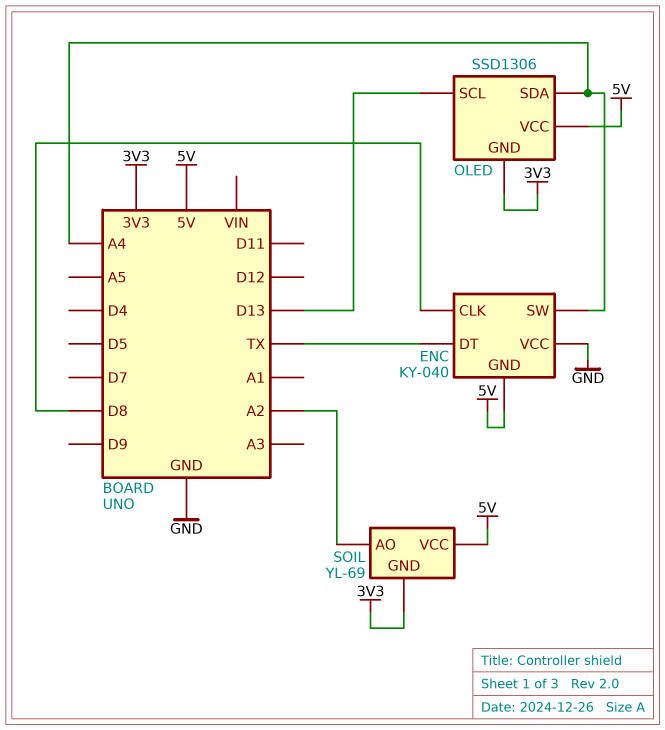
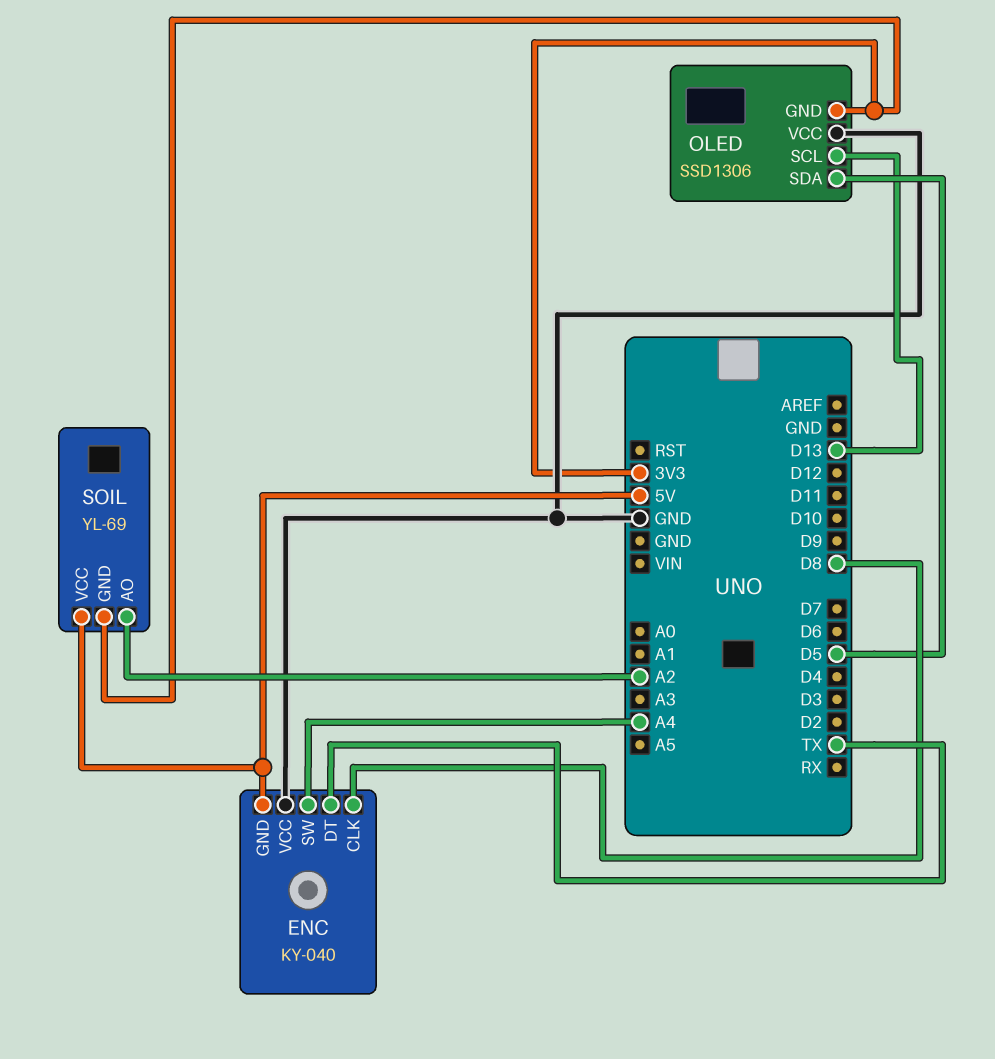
OLED pin SDA: A4 -> D5
OLED pin VCC: 5V -> GND

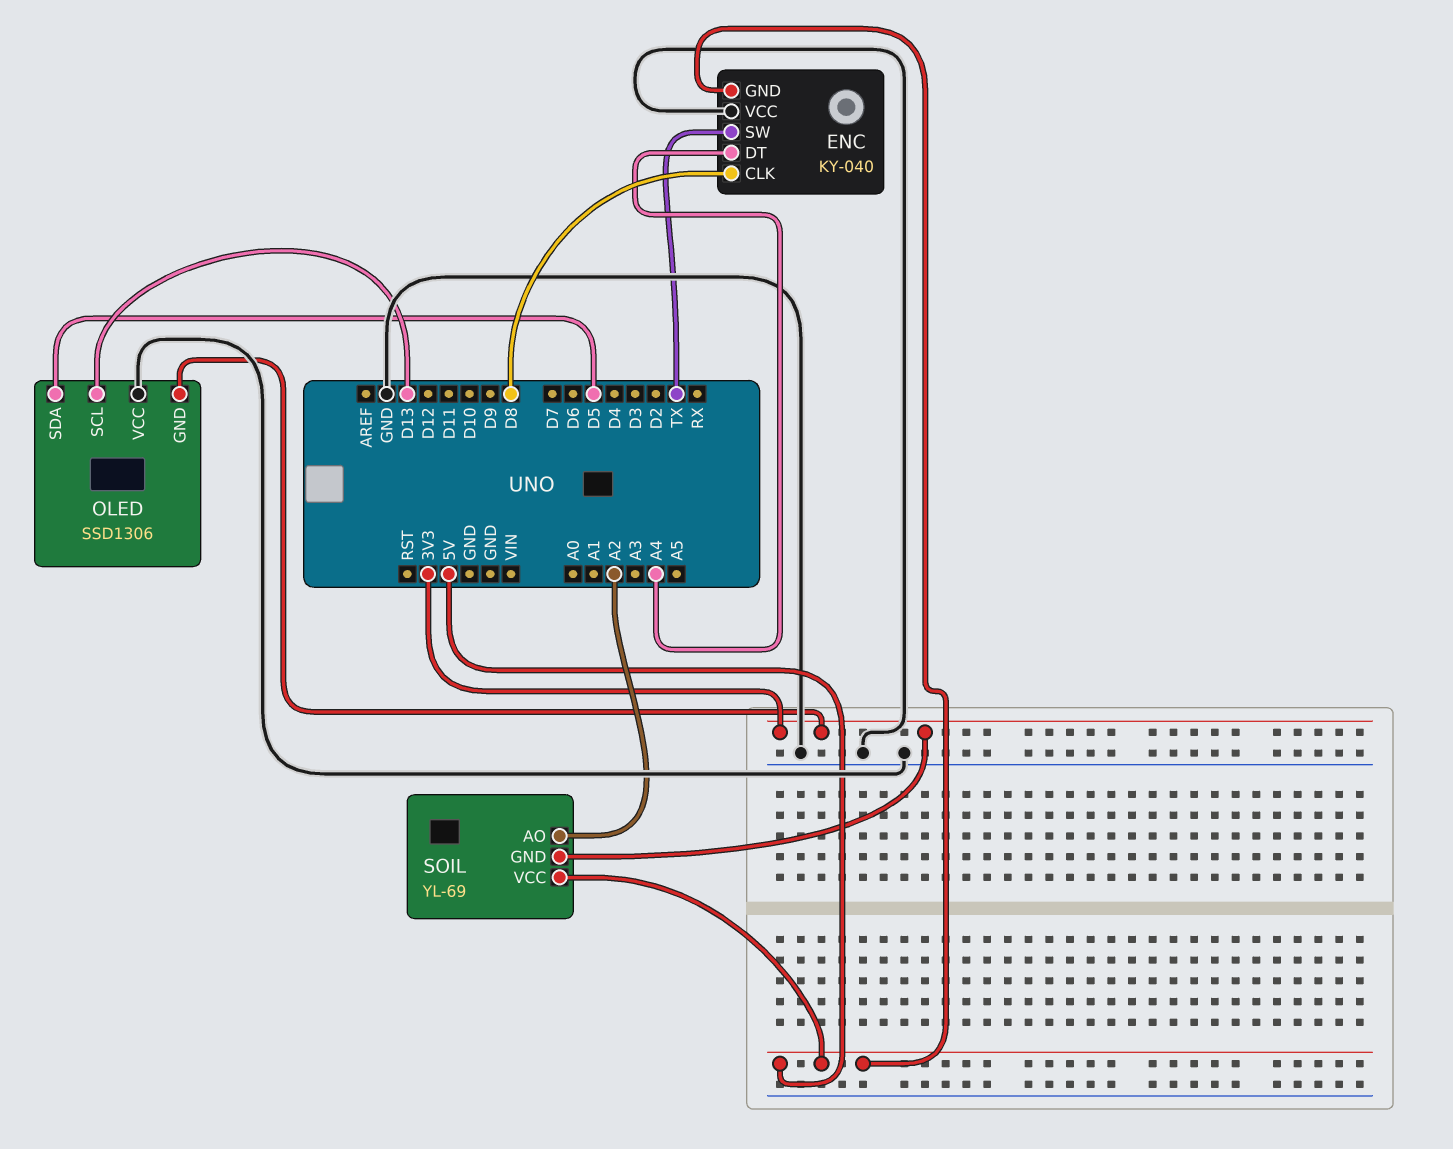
ENC pin DT: TX -> A4
ENC pin SW: A4 -> TX

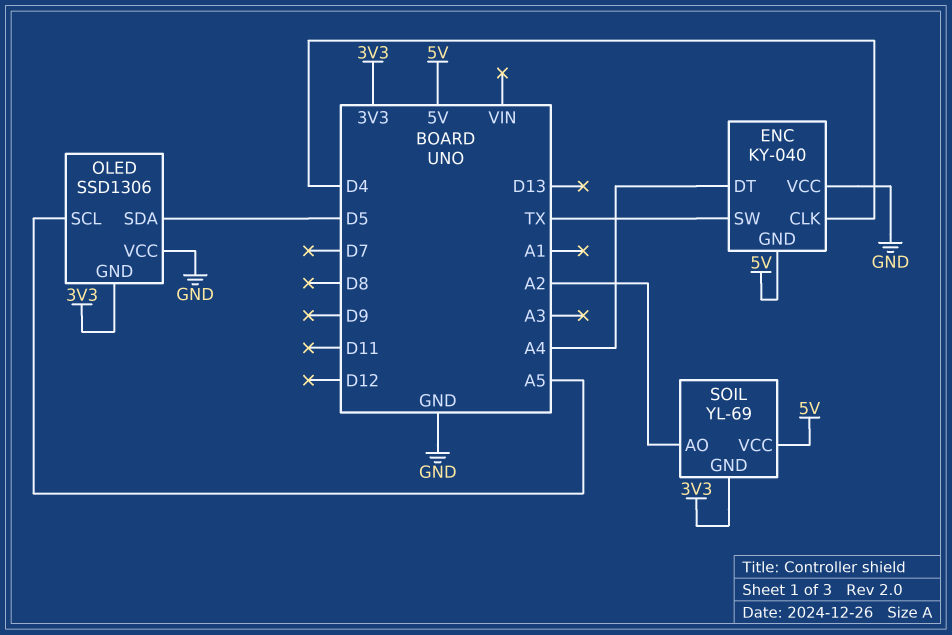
ENC pin CLK: D8 -> D4
OLED pin SCL: D13 -> A5

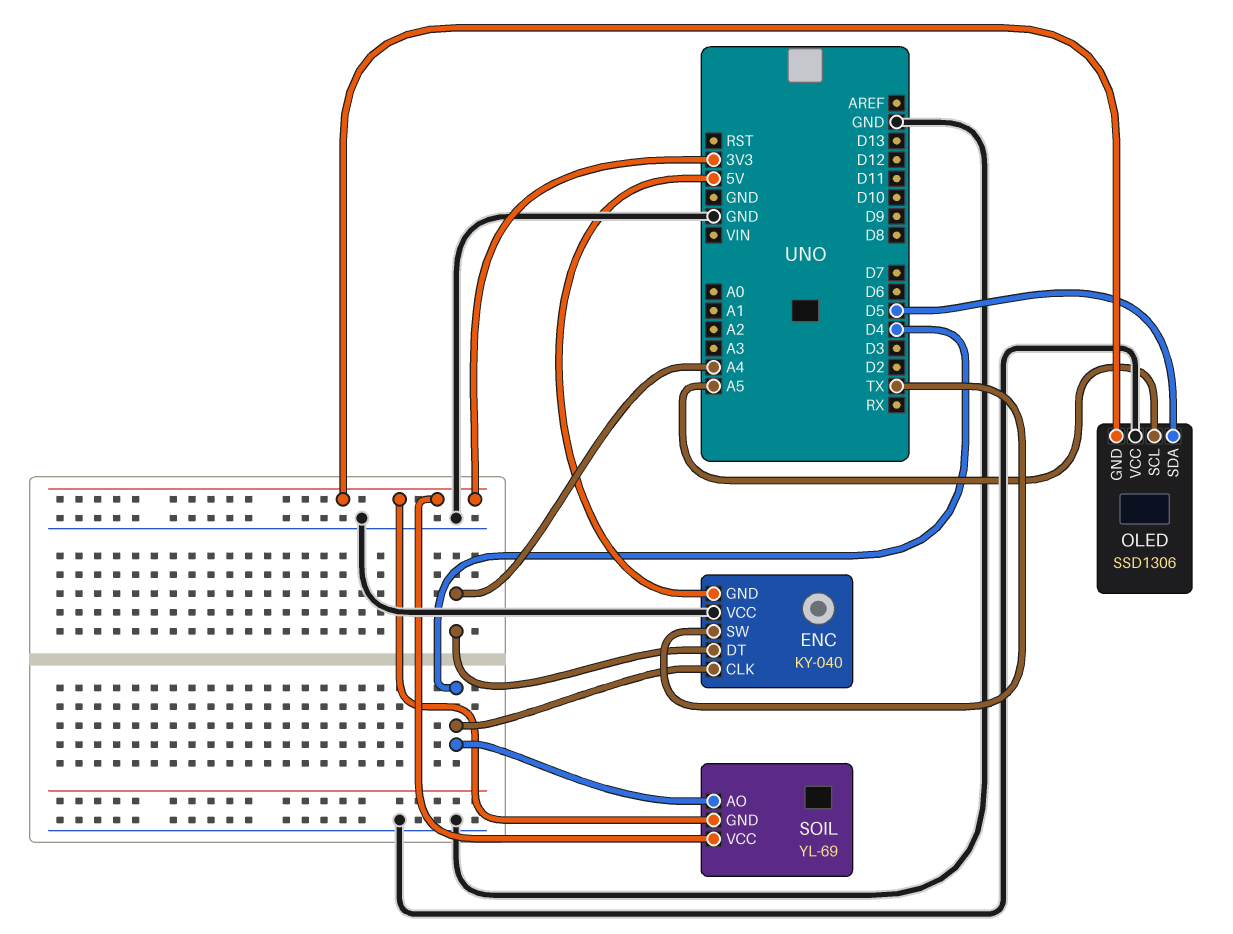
SOIL pin AO: A2 -> D4
SOIL pin VCC: 5V -> 3V3

